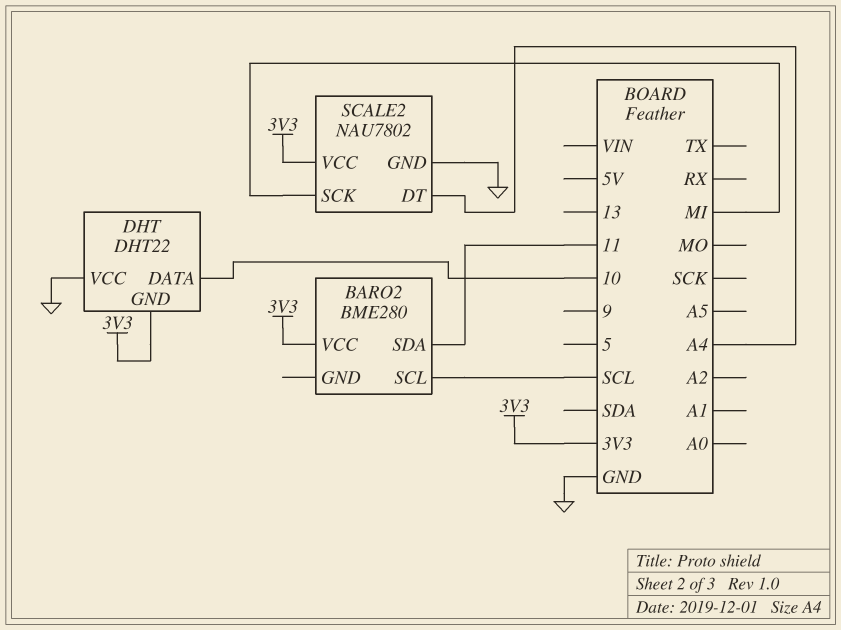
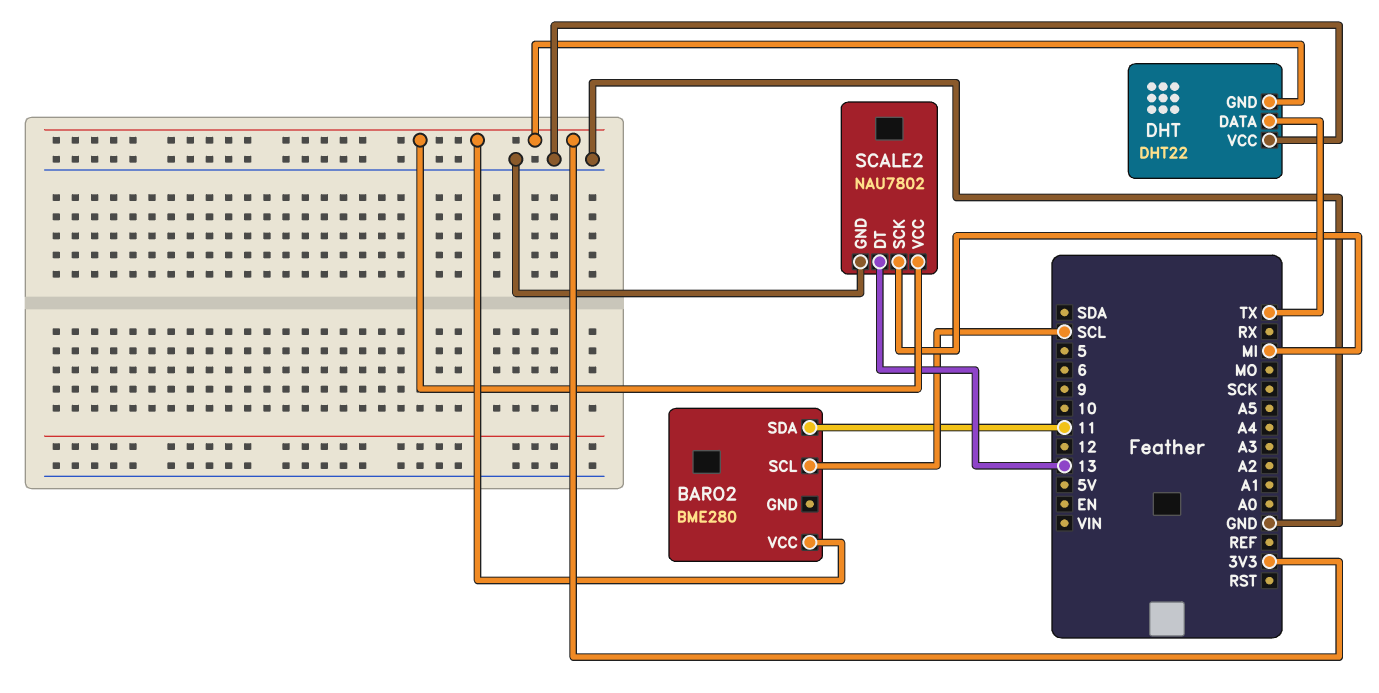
DHT pin DATA: 10 -> TX
SCALE2 pin DT: A4 -> 13

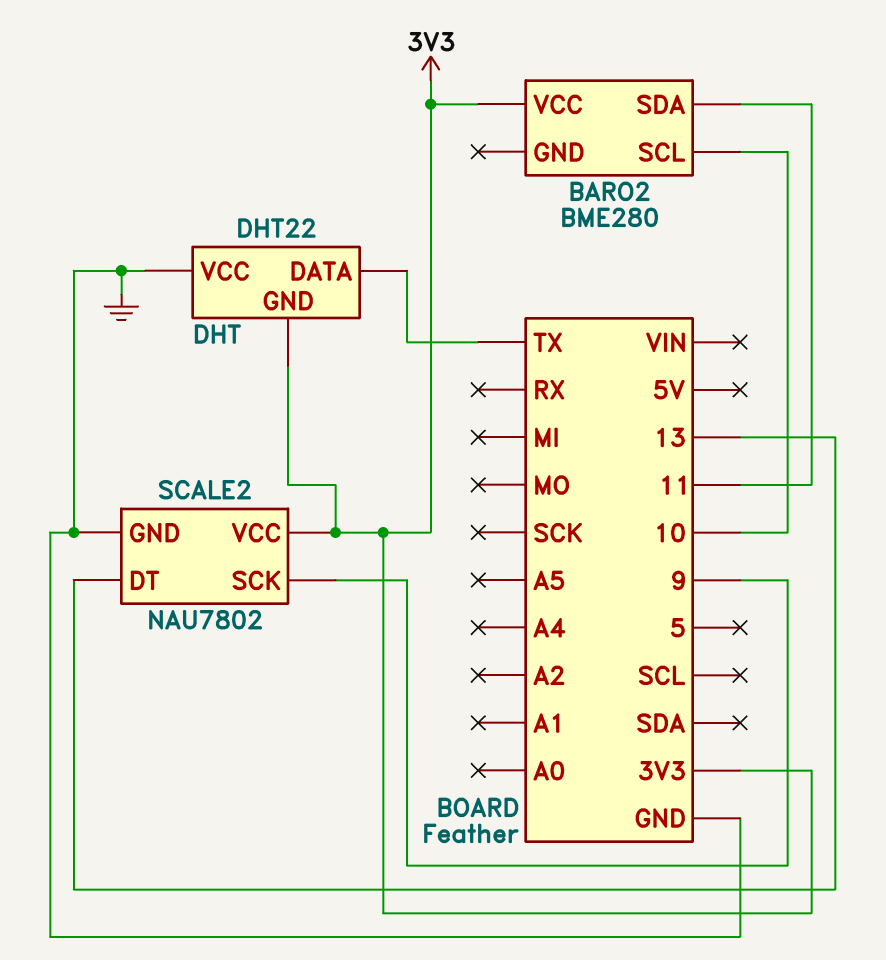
BARO2 pin SCL: SCL -> 10
SCALE2 pin SCK: MI -> 9

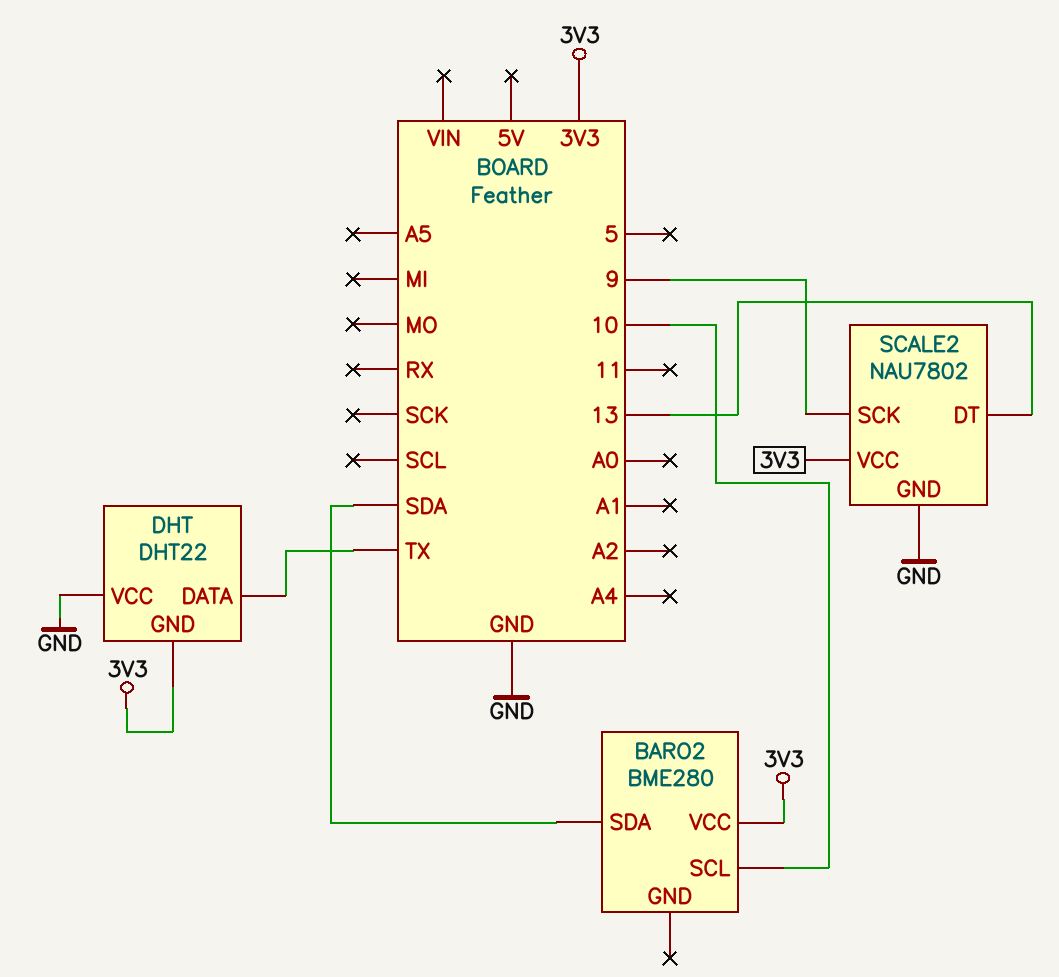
BARO2 pin SDA: 11 -> SDA

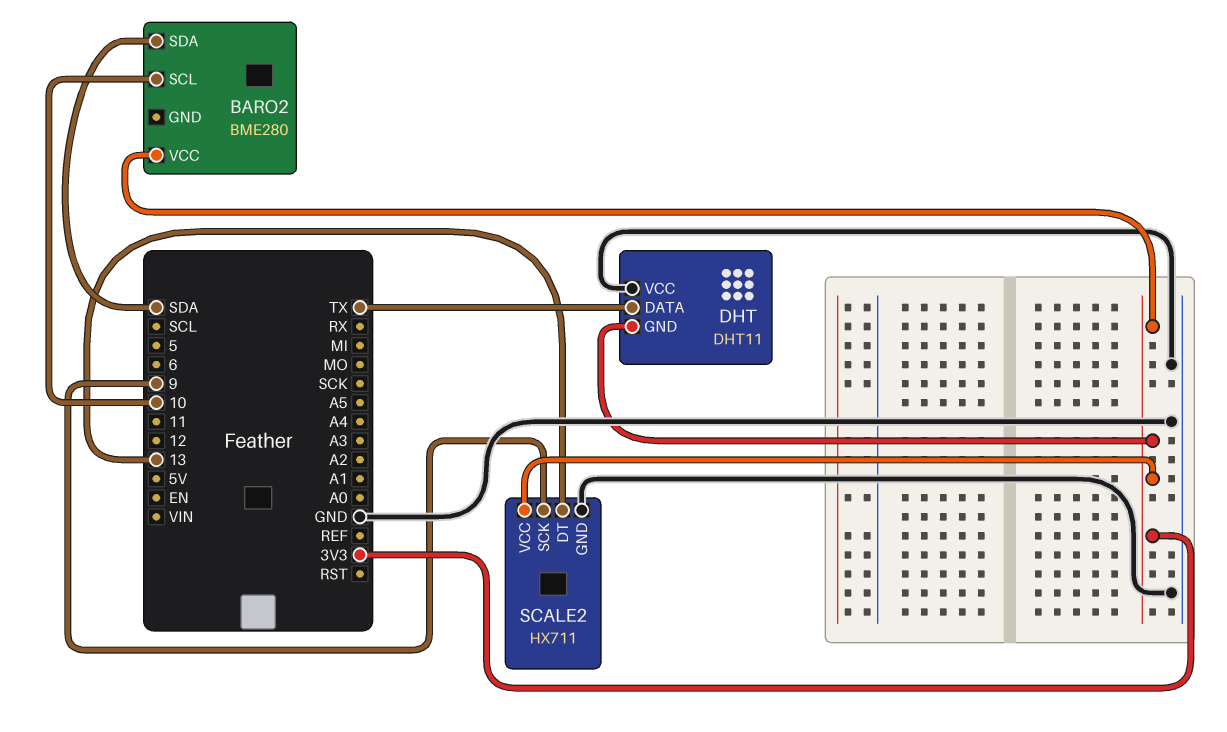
DHT: DHT22 -> DHT11
SCALE2: NAU7802 -> HX711

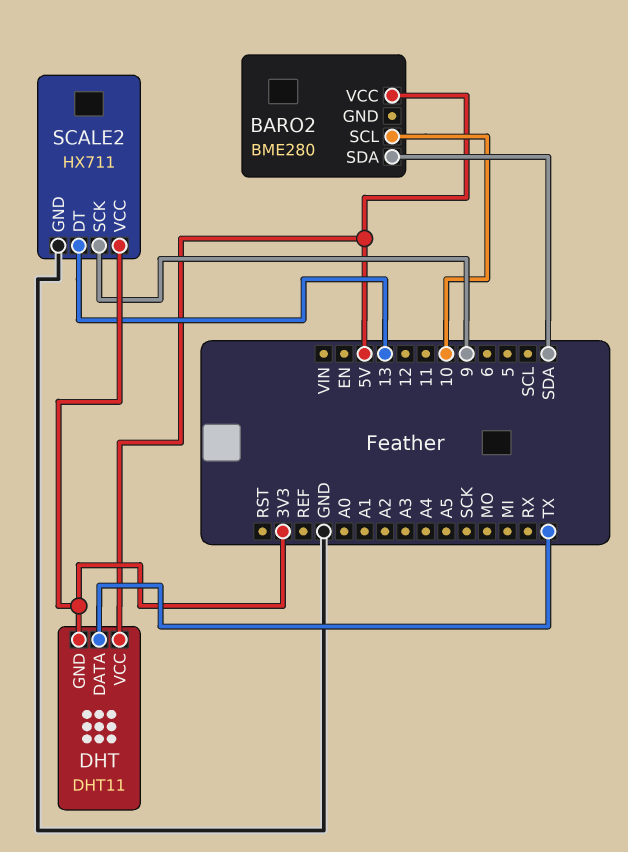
BARO2 pin VCC: 3V3 -> 5V
DHT pin VCC: GND -> 5V

